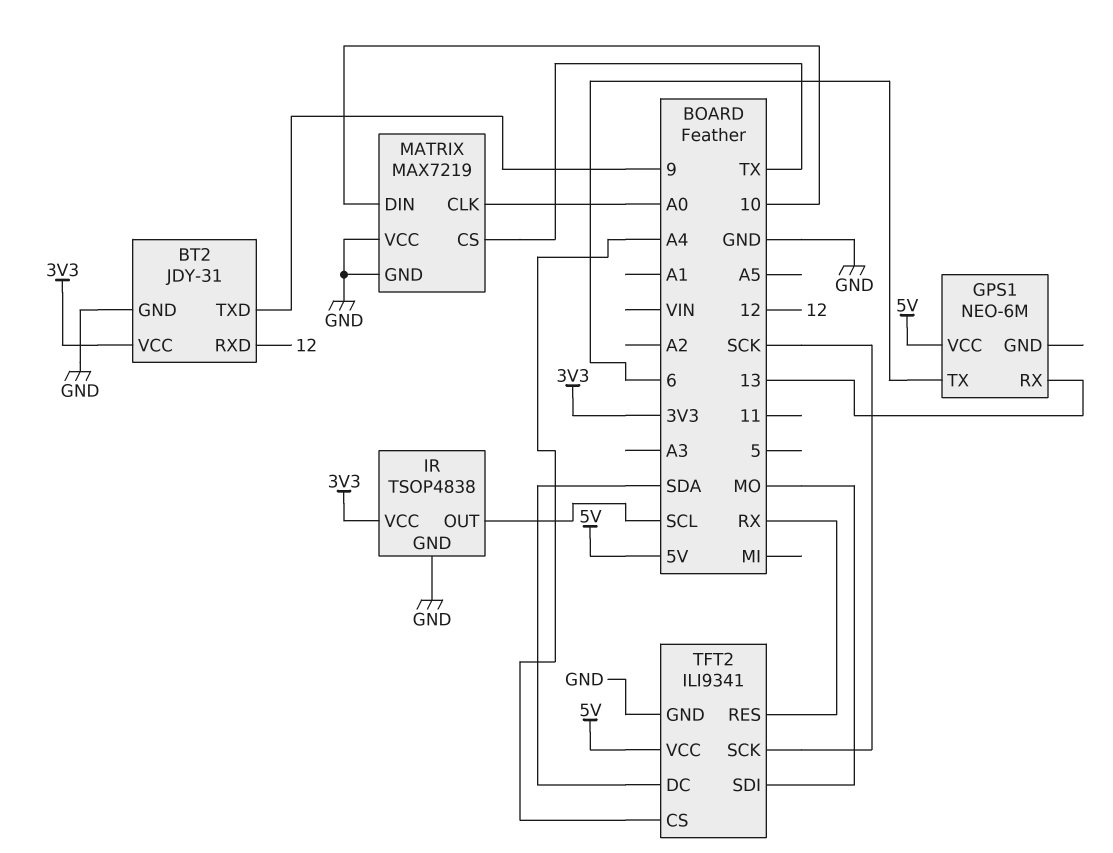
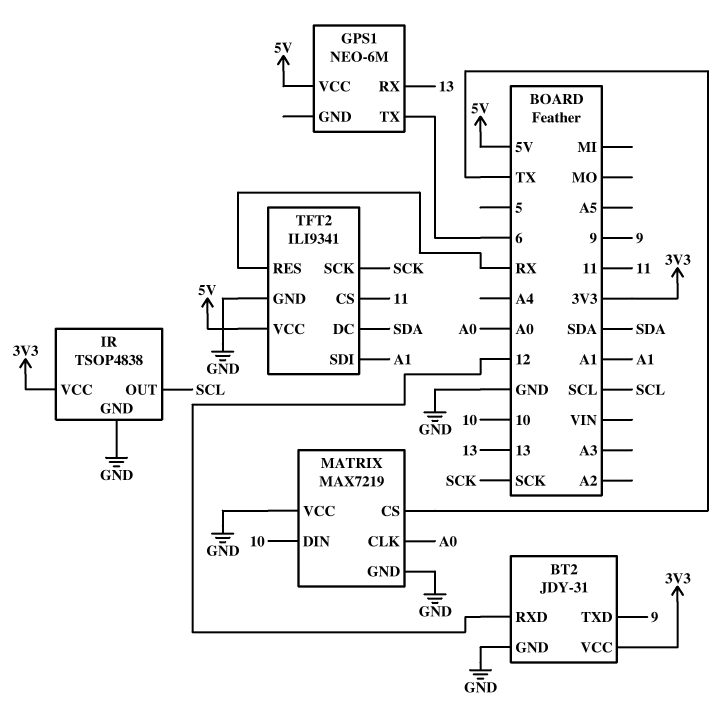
TFT2 pin CS: A4 -> 11
TFT2 pin SDI: MO -> A1

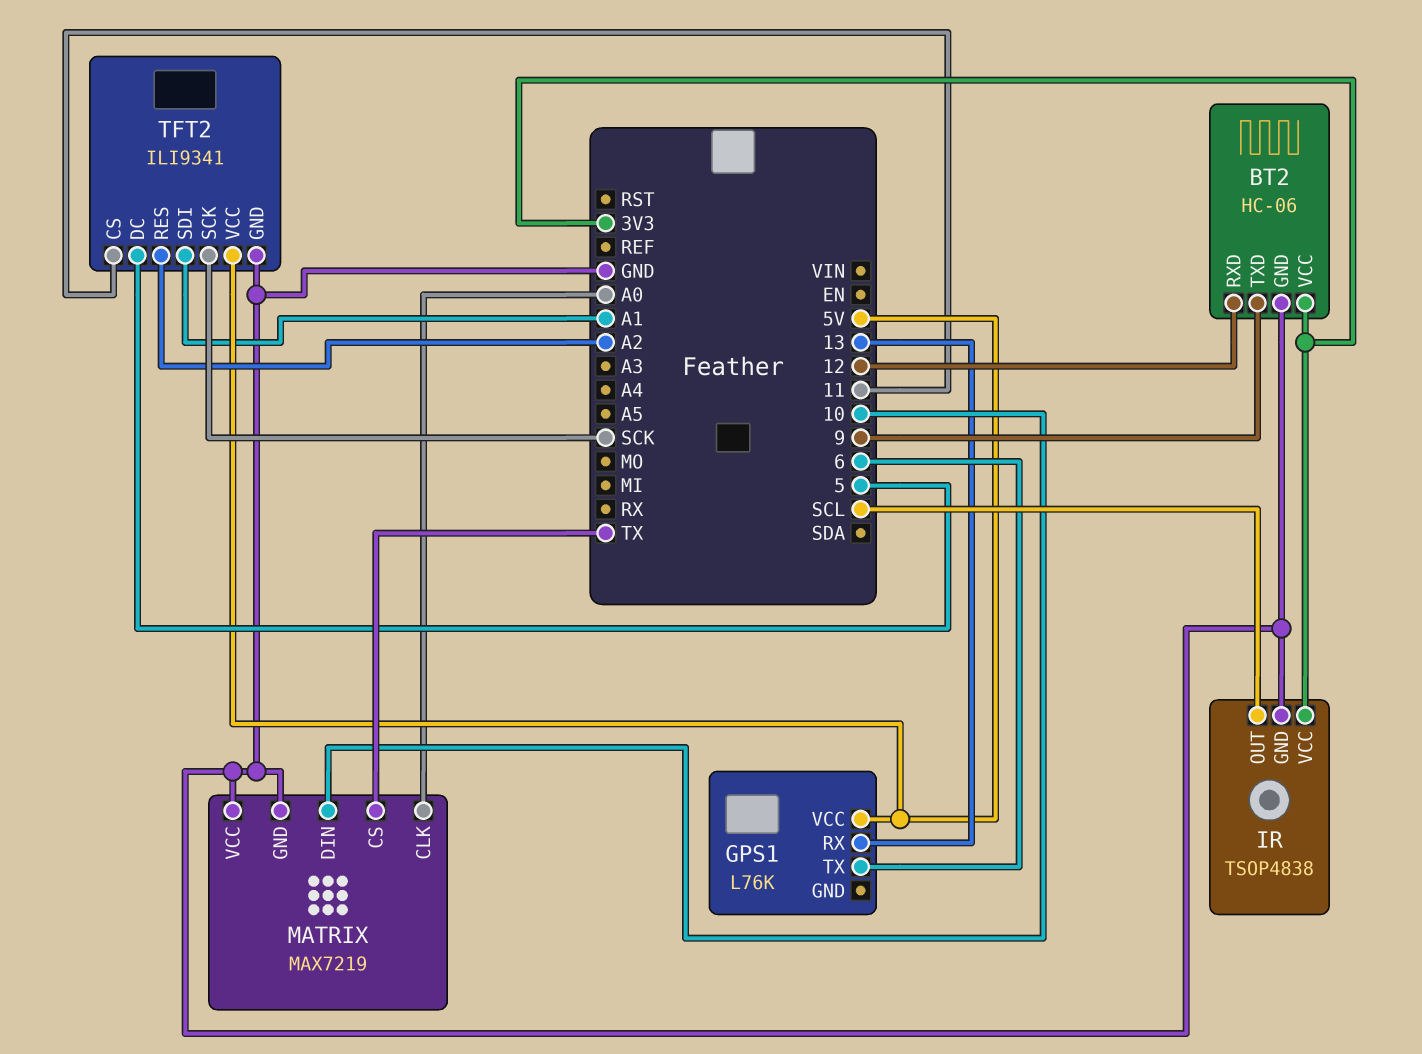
BT2: JDY-31 -> HC-06
GPS1: NEO-6M -> L76K
TFT2 pin DC: SDA -> 5
TFT2 pin RES: RX -> A2

